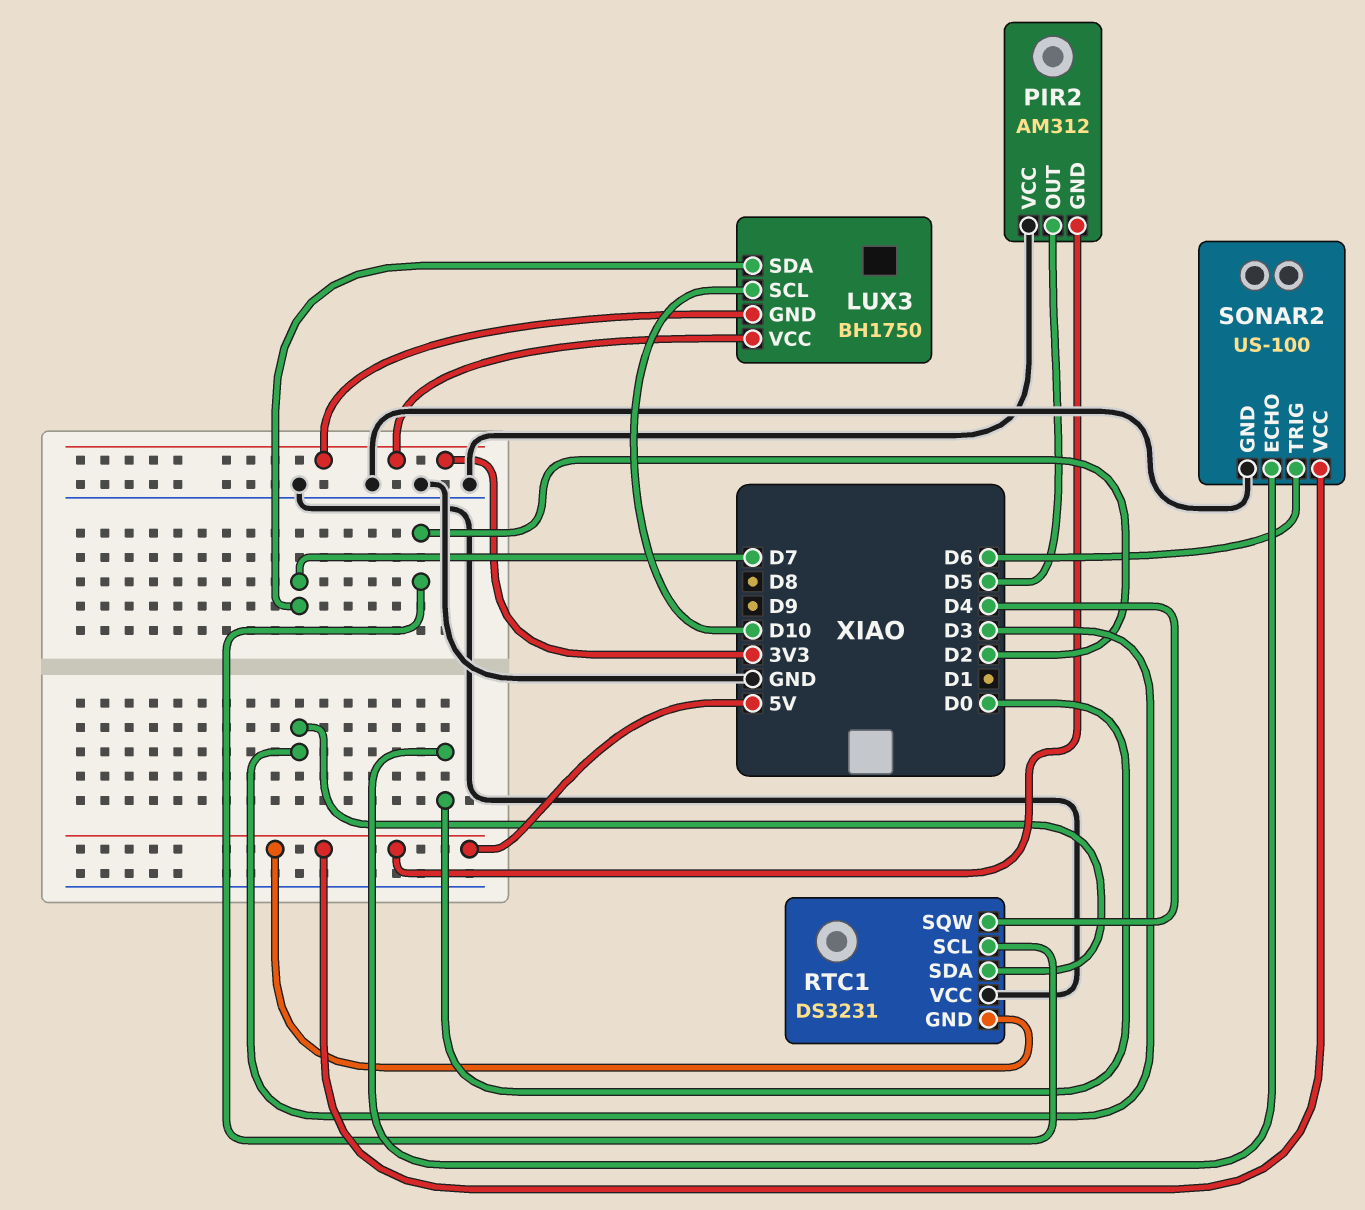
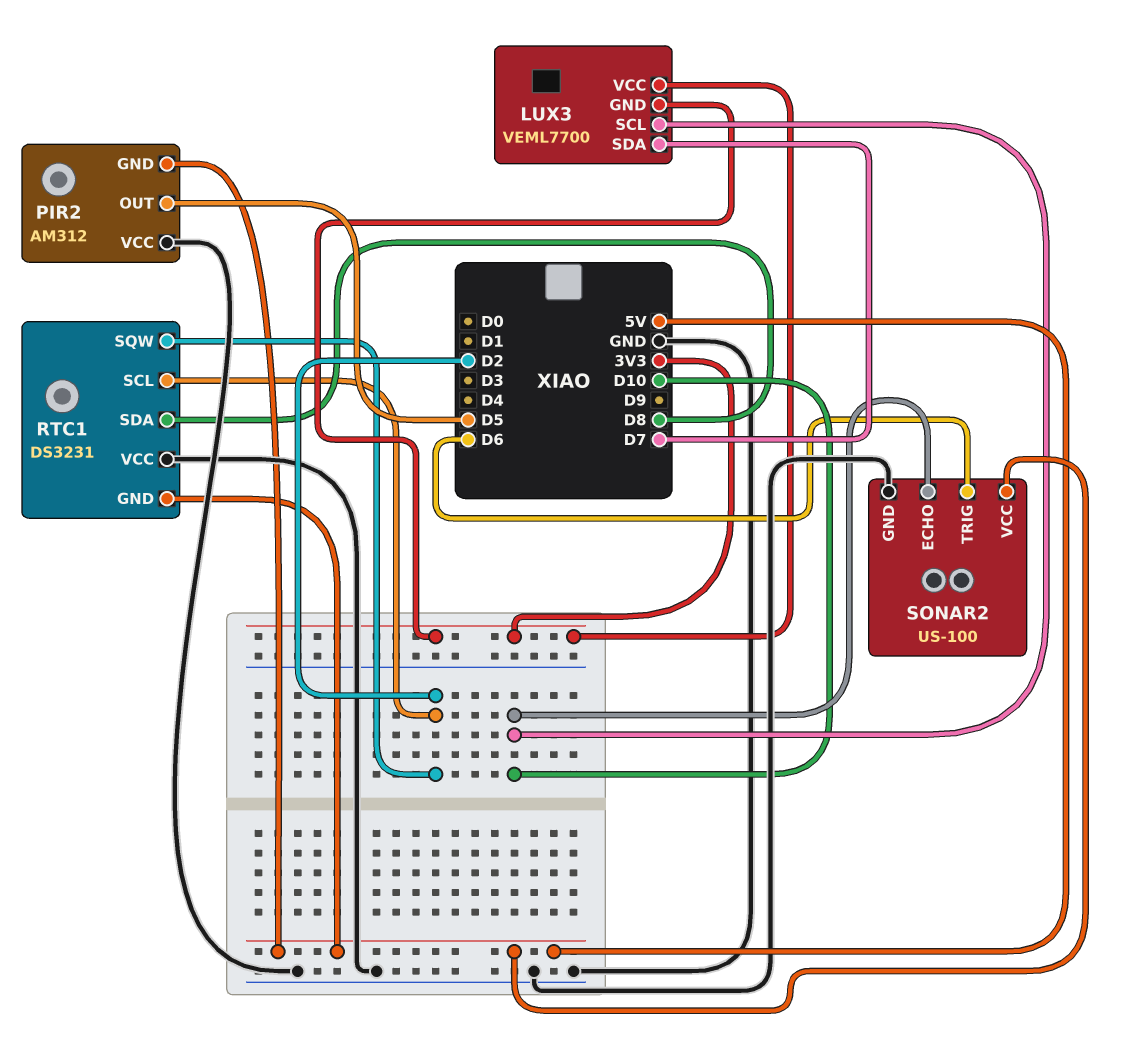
LUX3: BH1750 -> VEML7700
RTC1 pin SDA: D3 -> D8
RTC1 pin SQW: D4 -> D2
SONAR2 pin ECHO: D0 -> D10

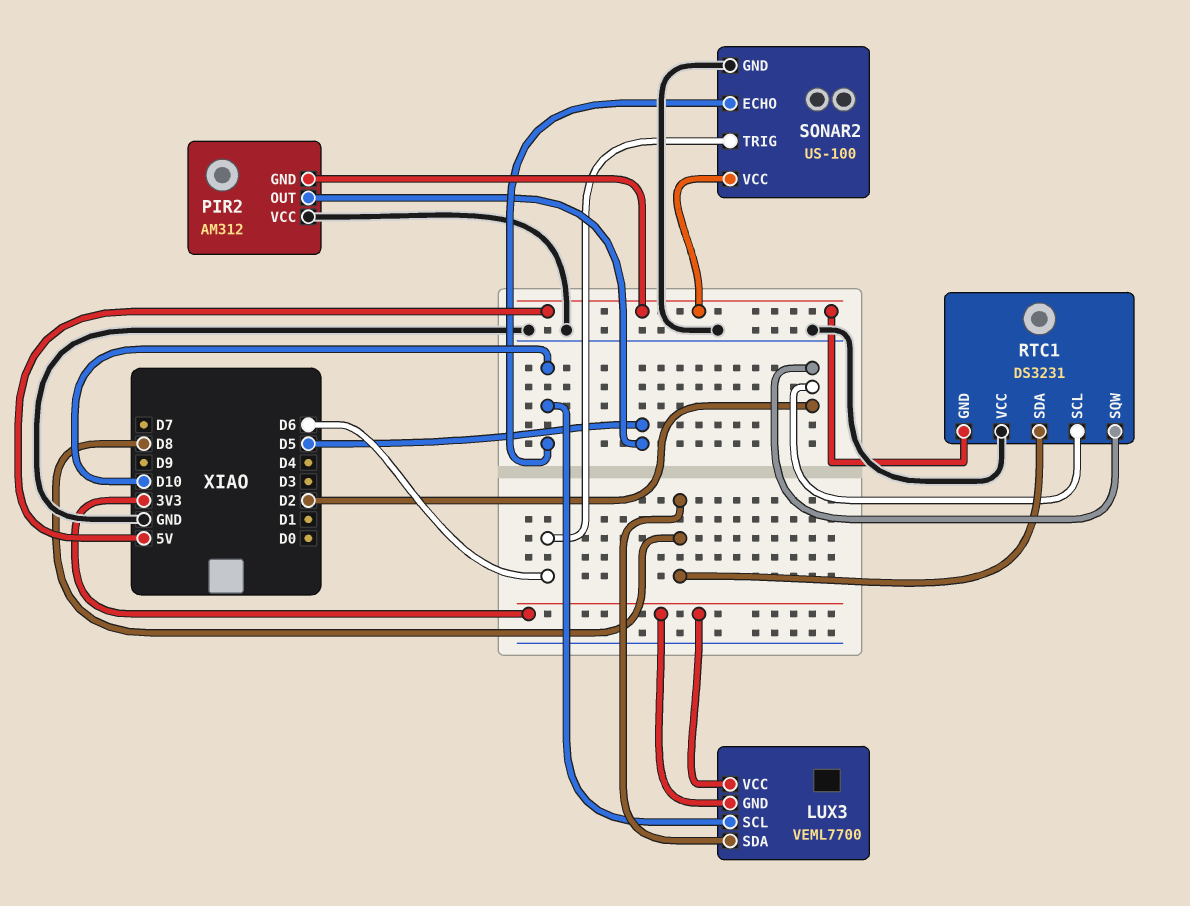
LUX3 pin SDA: D7 -> D8

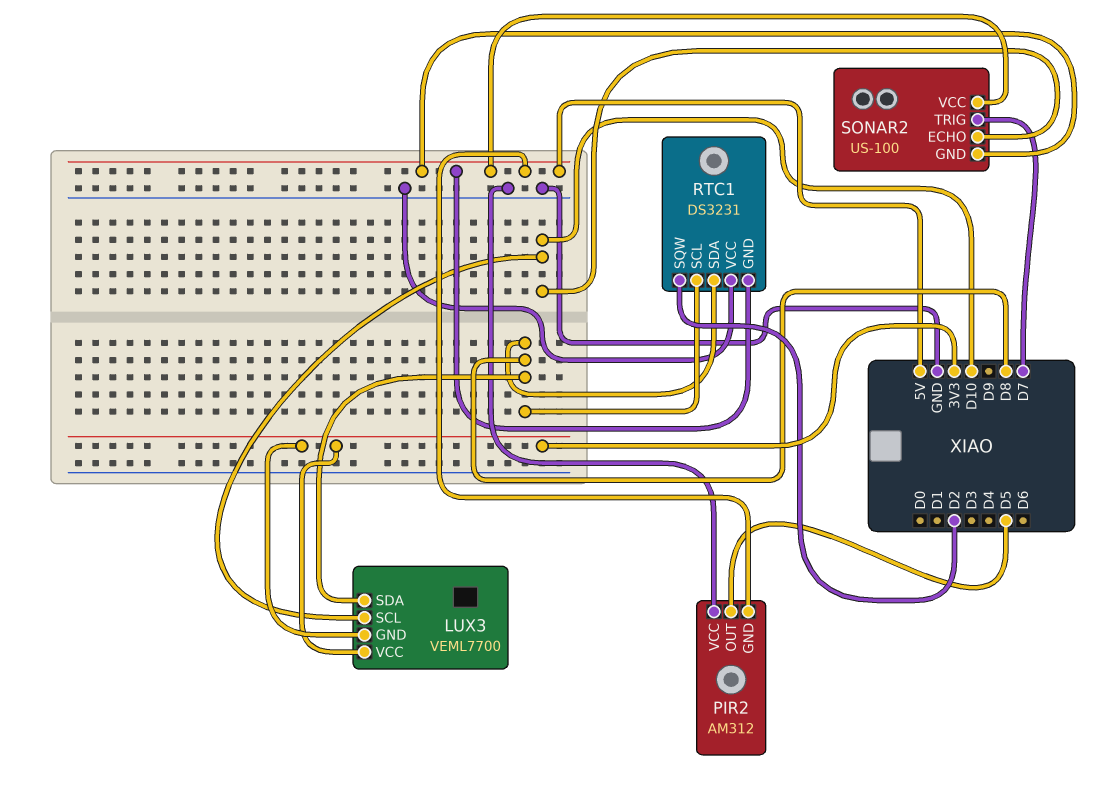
RTC1 pin SCL: D2 -> D8
SONAR2 pin GND: GND -> 5V
SONAR2 pin TRIG: D6 -> D7

